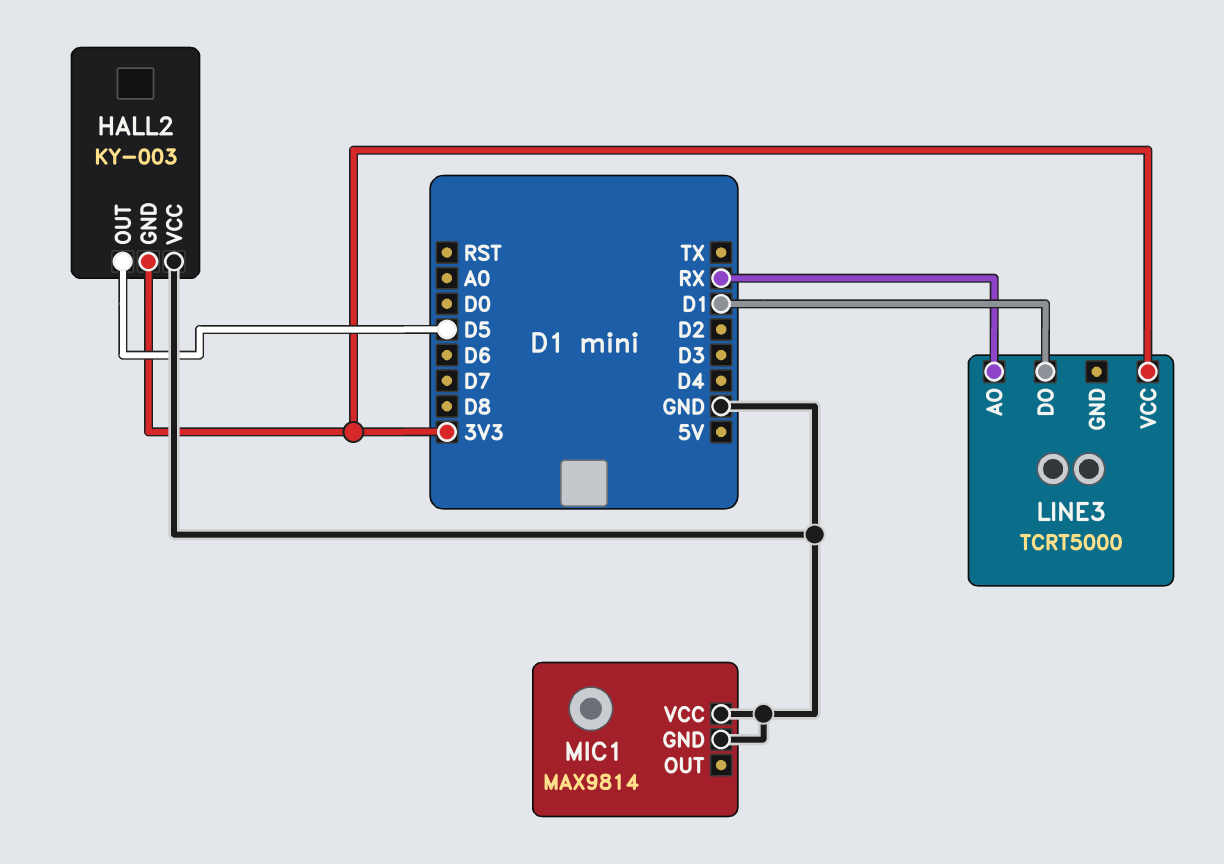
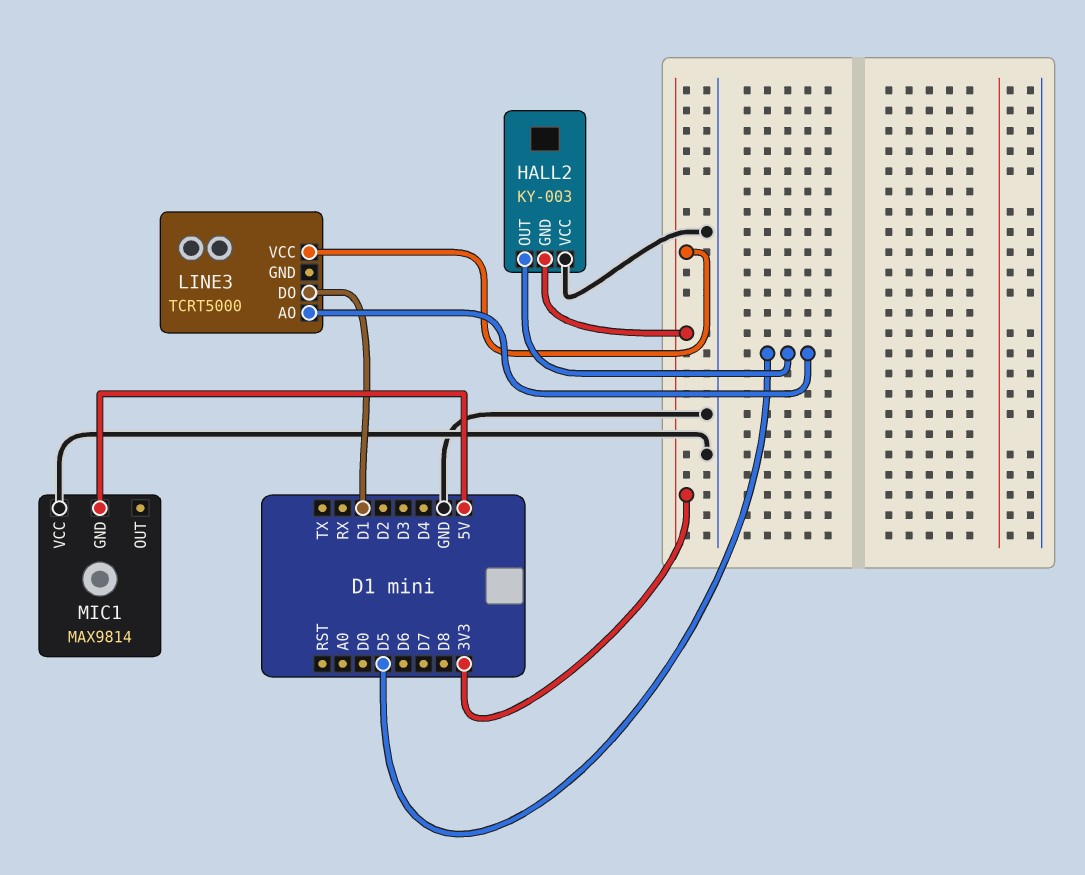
LINE3 pin AO: RX -> D5
MIC1 pin GND: GND -> 5V

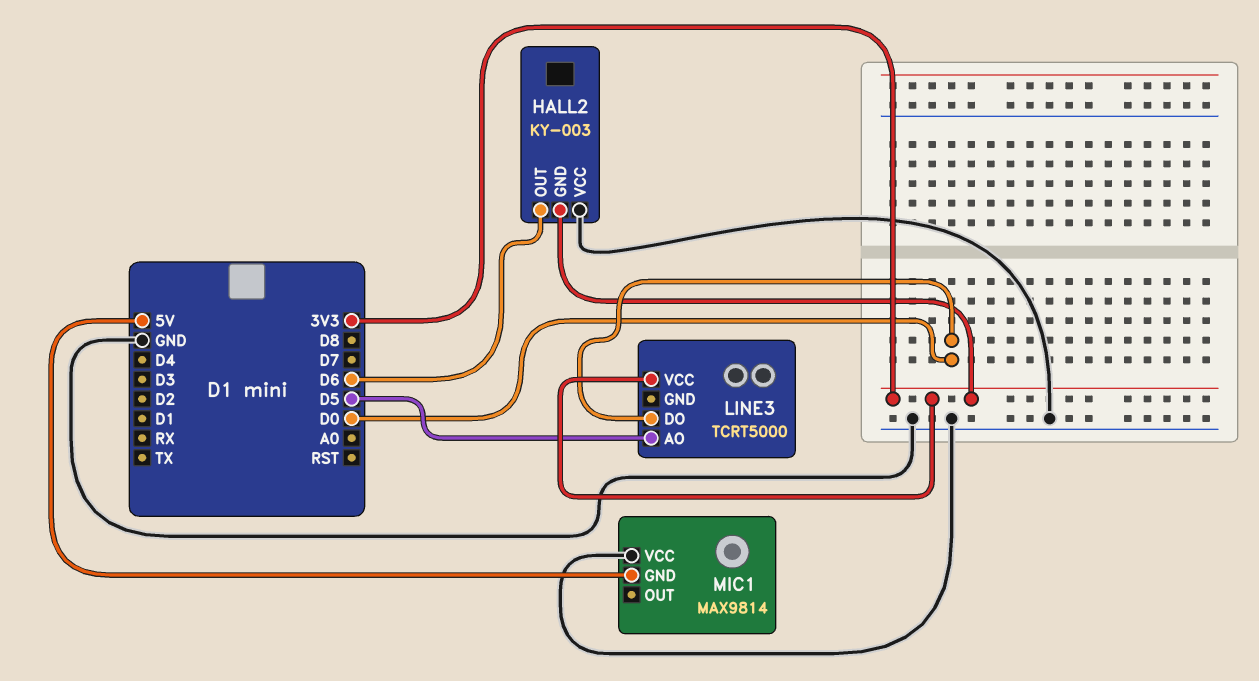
HALL2 pin OUT: D5 -> D6
LINE3 pin DO: D1 -> D0

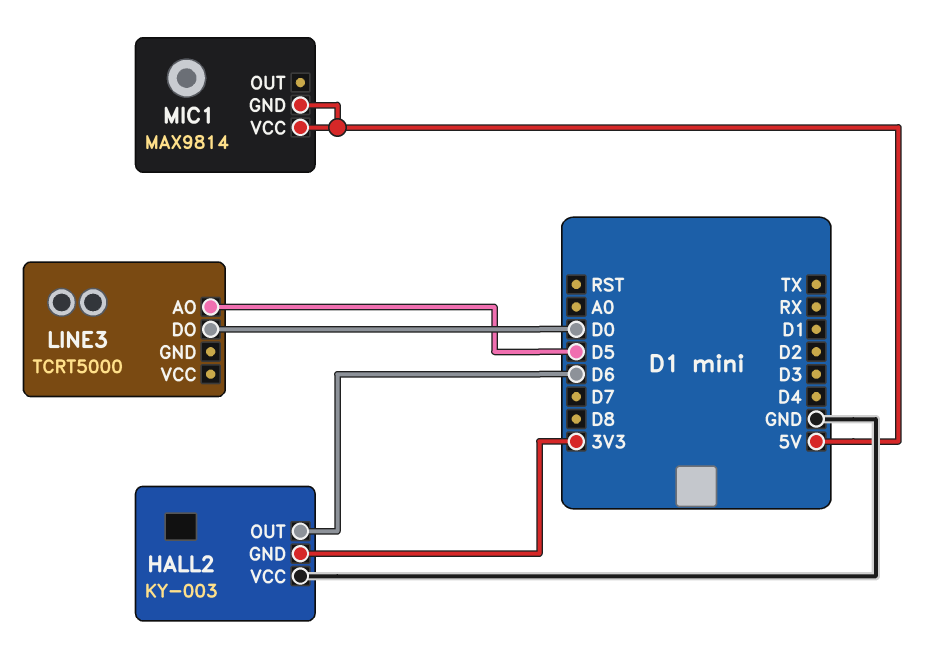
LINE3 pin VCC: 3V3 -> none
MIC1 pin VCC: GND -> 5V

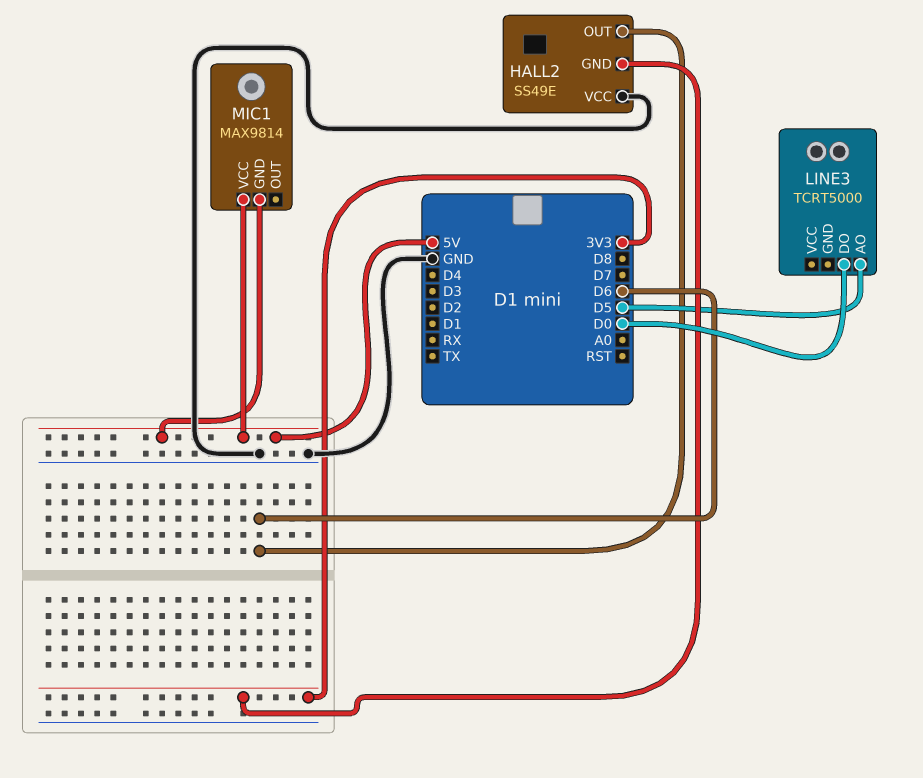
HALL2: KY-003 -> SS49E

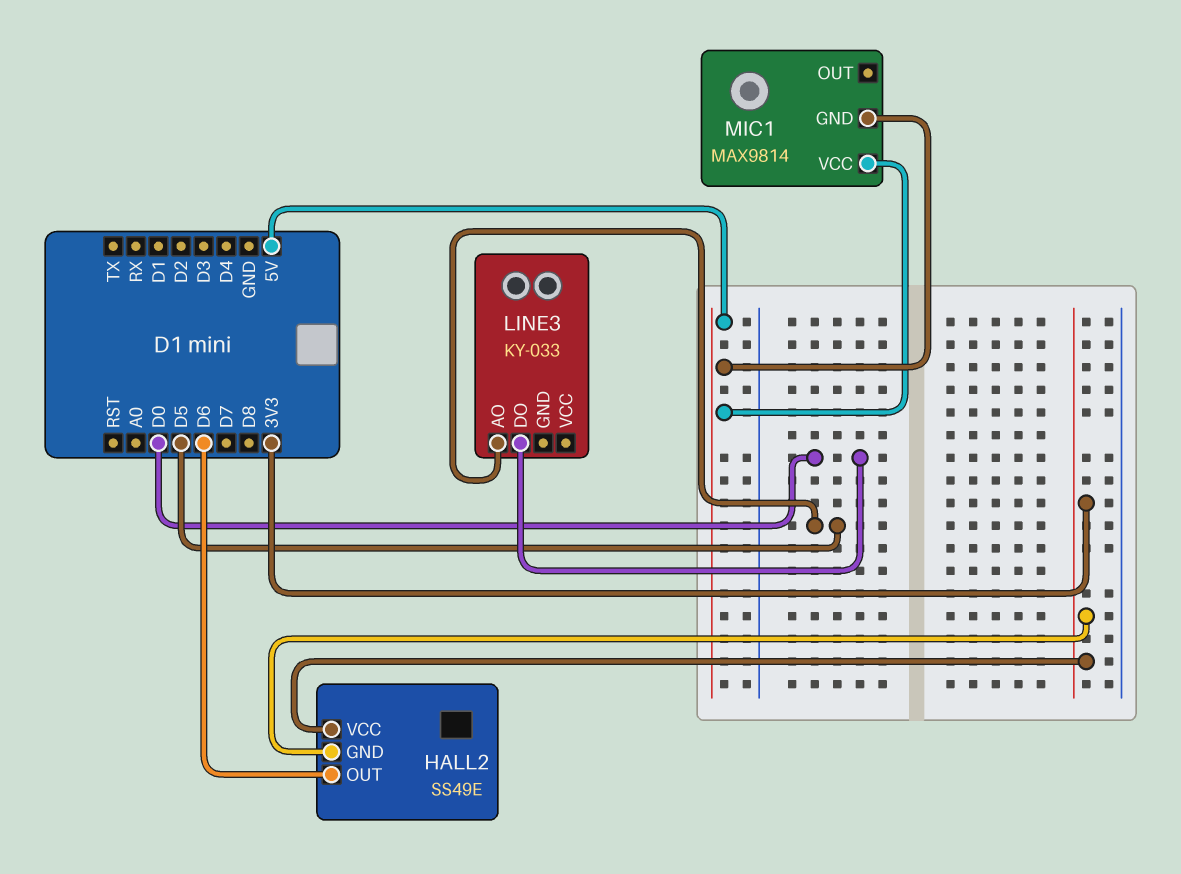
HALL2 pin VCC: GND -> 3V3
LINE3: TCRT5000 -> KY-033

